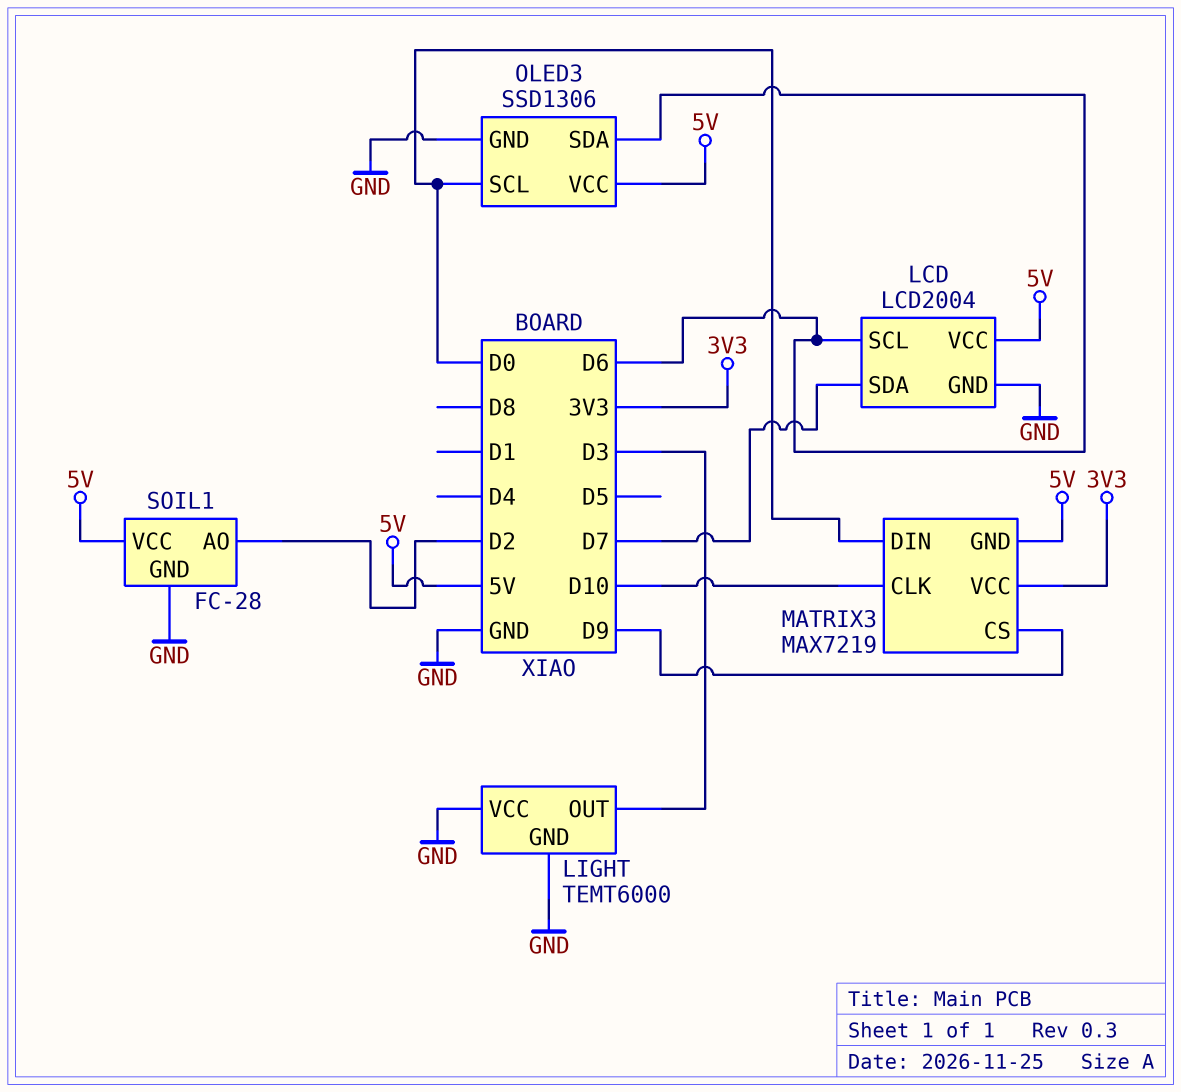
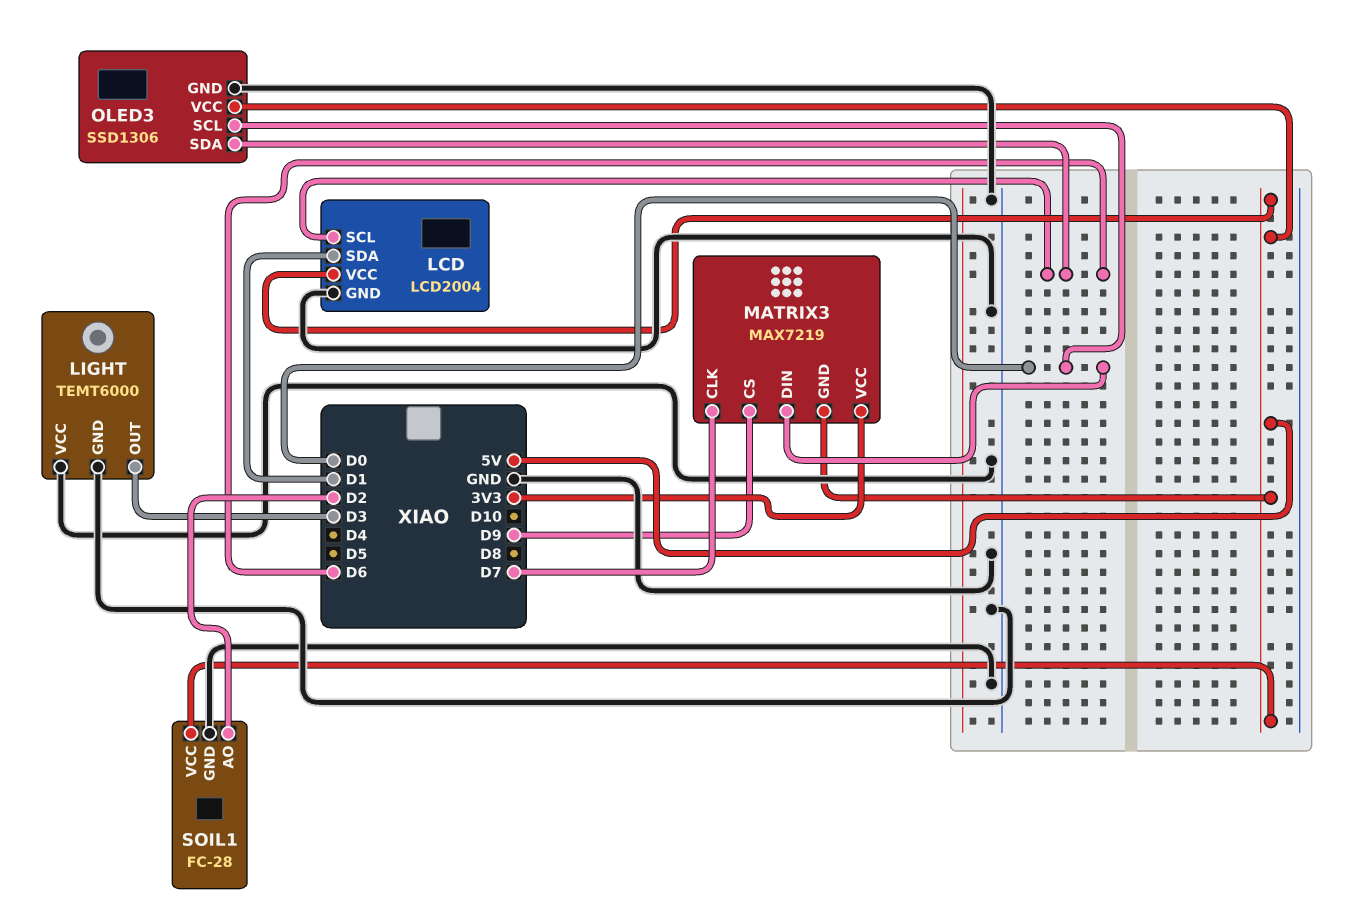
LCD pin SDA: D7 -> D1
MATRIX3 pin CLK: D10 -> D7

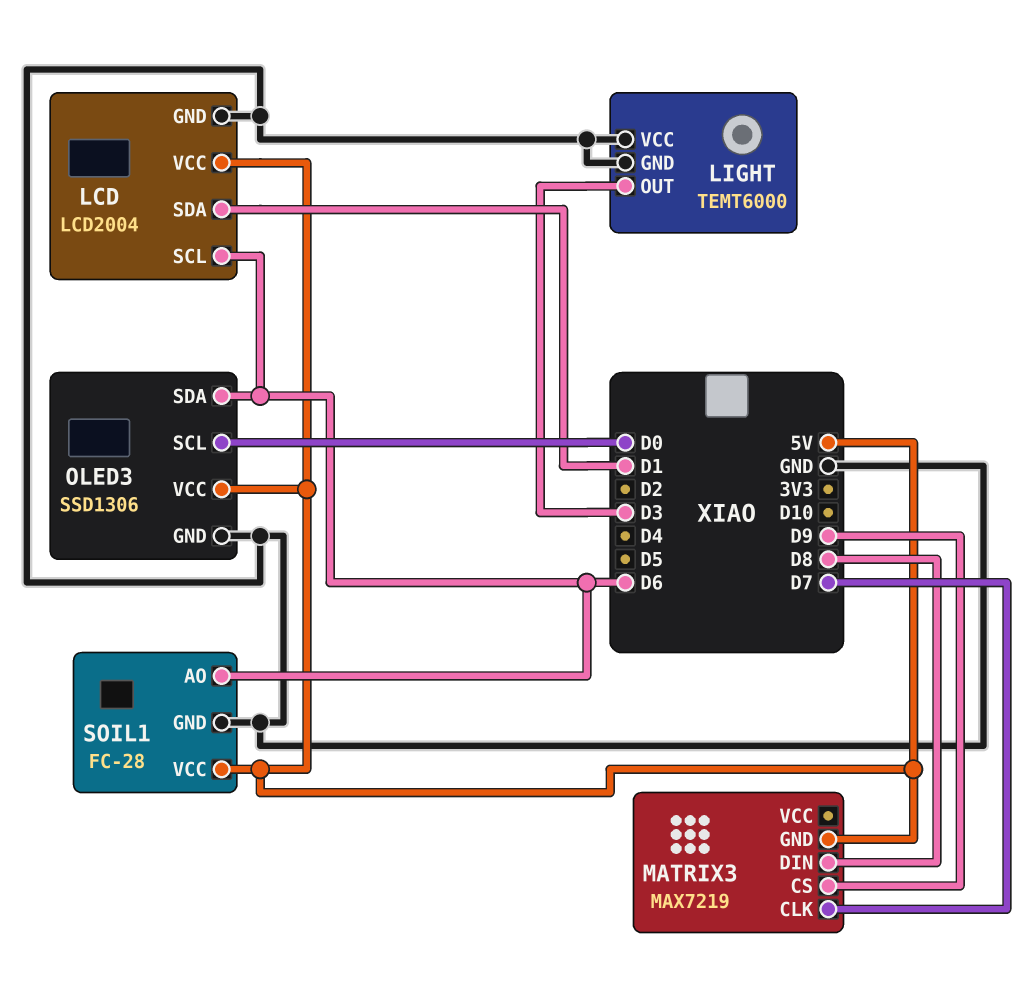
MATRIX3 pin DIN: D0 -> D8
MATRIX3 pin VCC: 3V3 -> none
SOIL1 pin AO: D2 -> D6

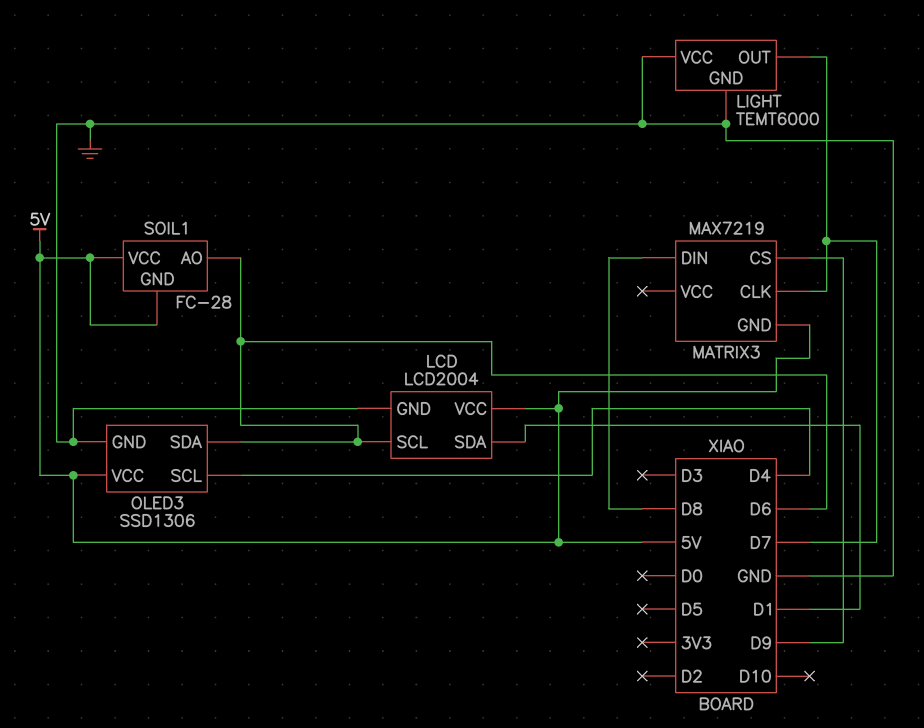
LIGHT pin OUT: D3 -> D7
OLED3 pin SCL: D0 -> D4
SOIL1 pin GND: GND -> 5V

